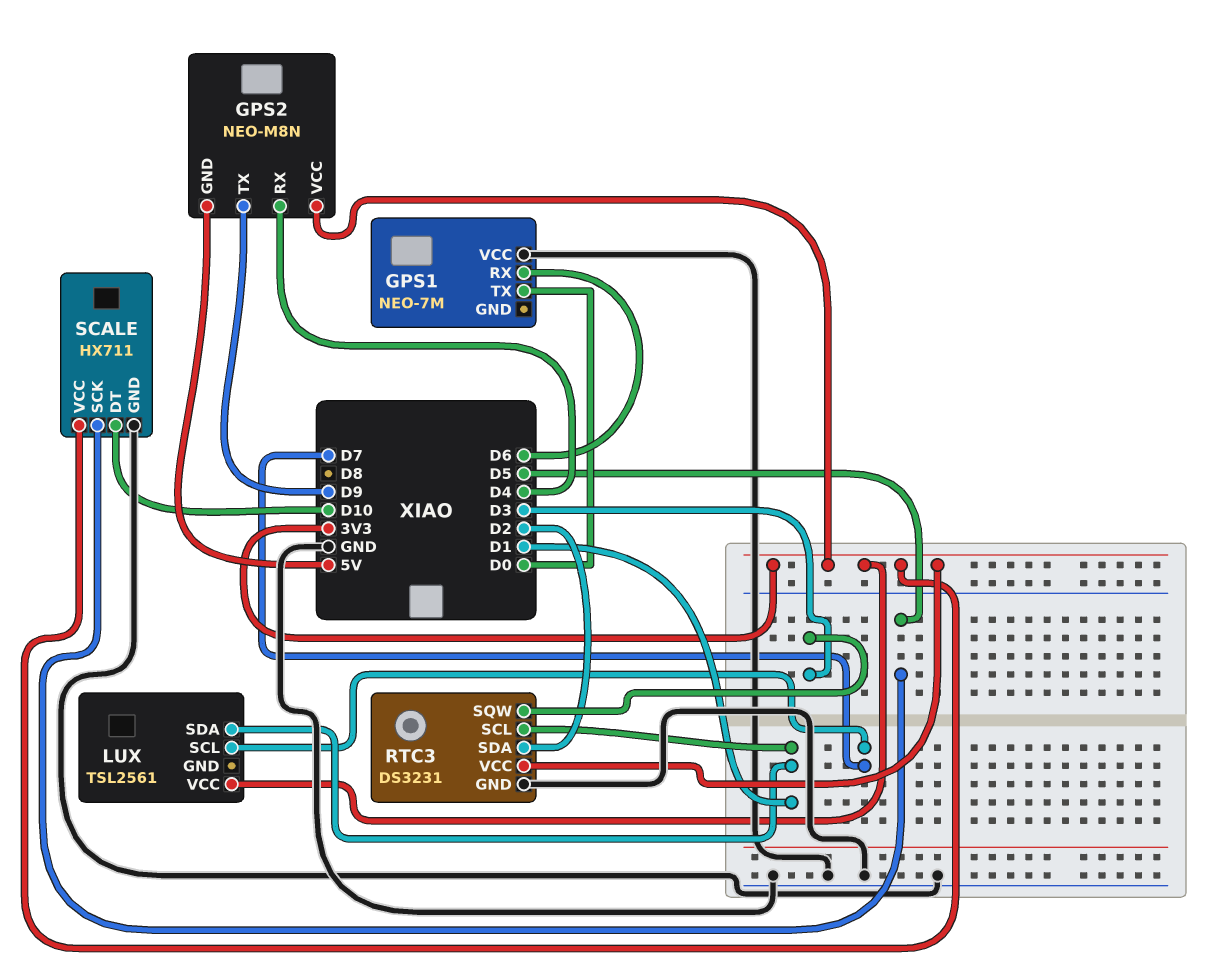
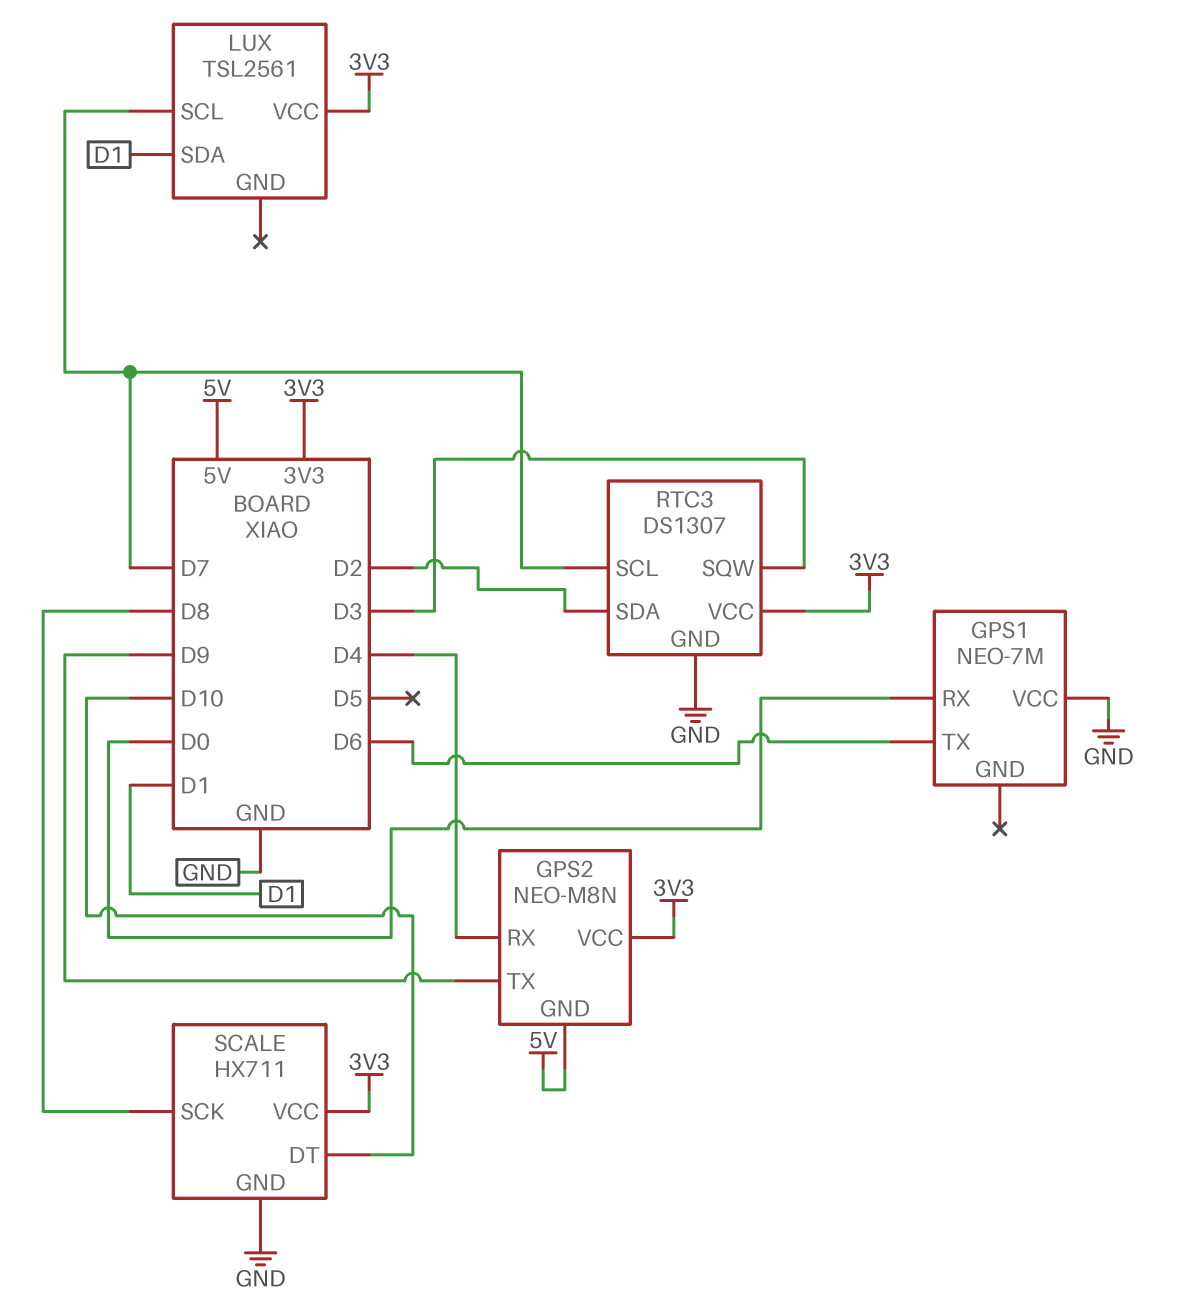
GPS1 pin RX: D6 -> D0
GPS1 pin TX: D0 -> D6
RTC3: DS3231 -> DS1307
RTC3 pin SCL: D1 -> D7
SCALE pin SCK: D5 -> D8

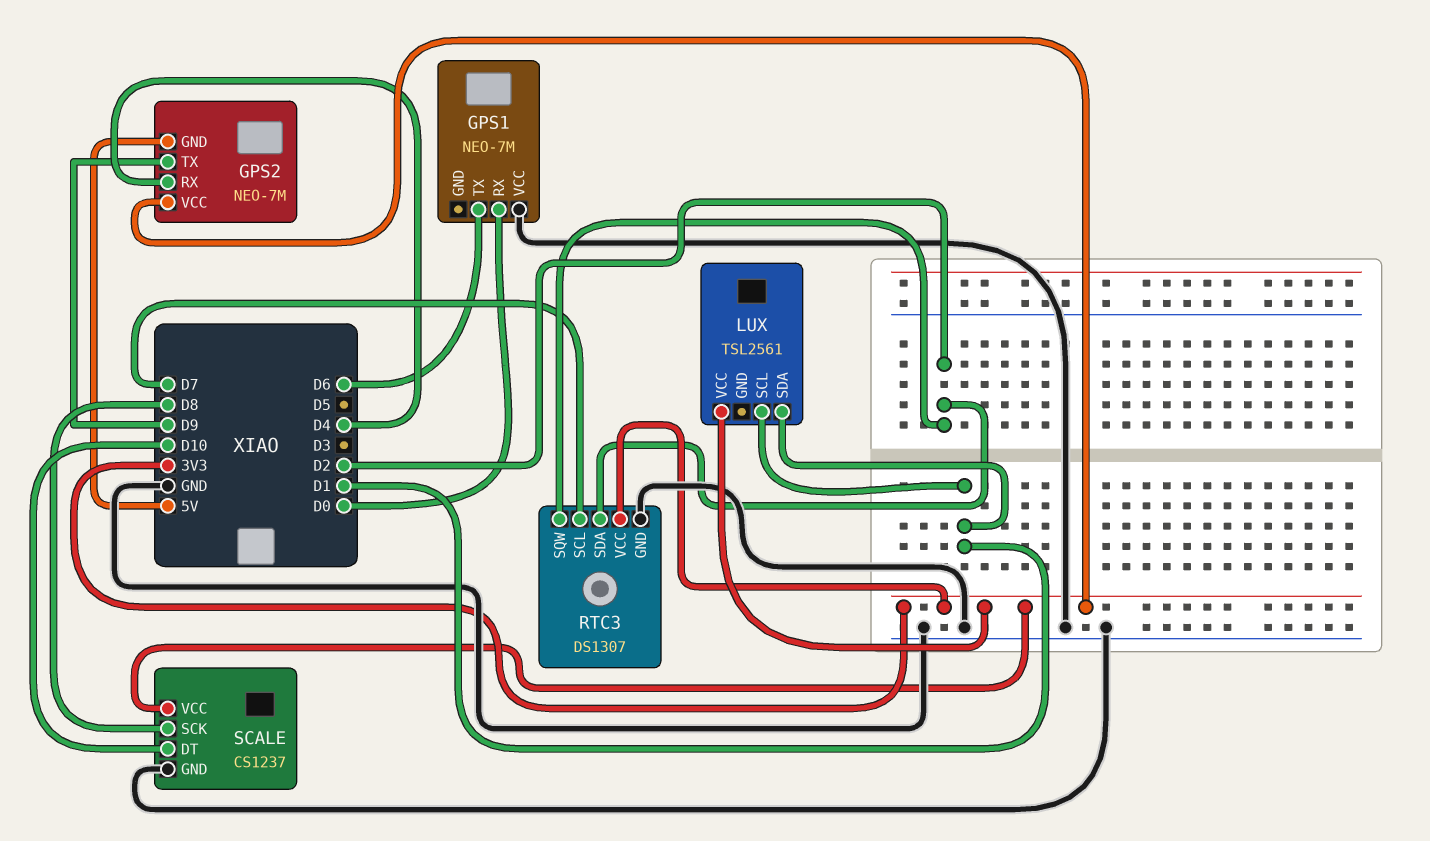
GPS2: NEO-M8N -> NEO-7M
LUX pin SCL: D7 -> D1
RTC3 pin SQW: D3 -> D2
SCALE: HX711 -> CS1237

